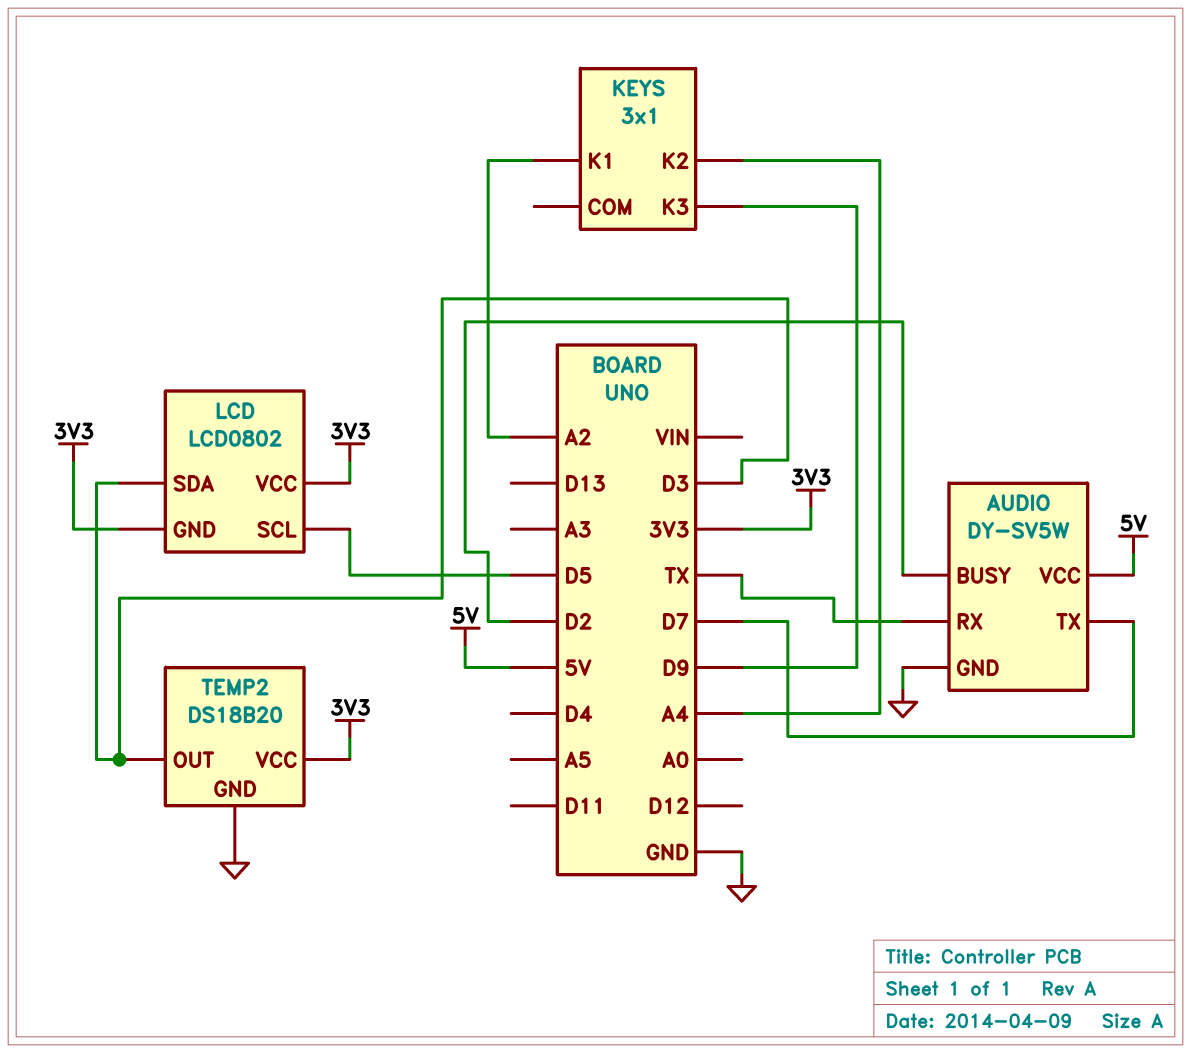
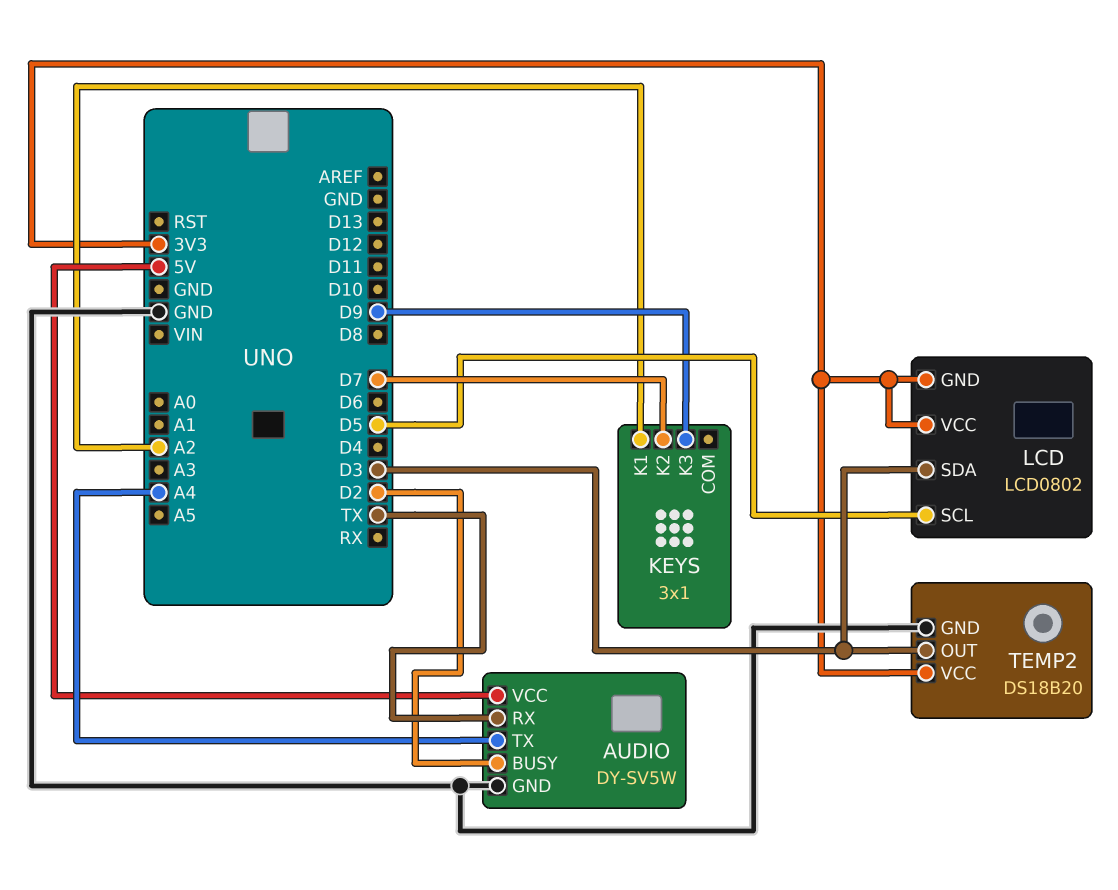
AUDIO pin TX: D7 -> A4
KEYS pin K2: A4 -> D7

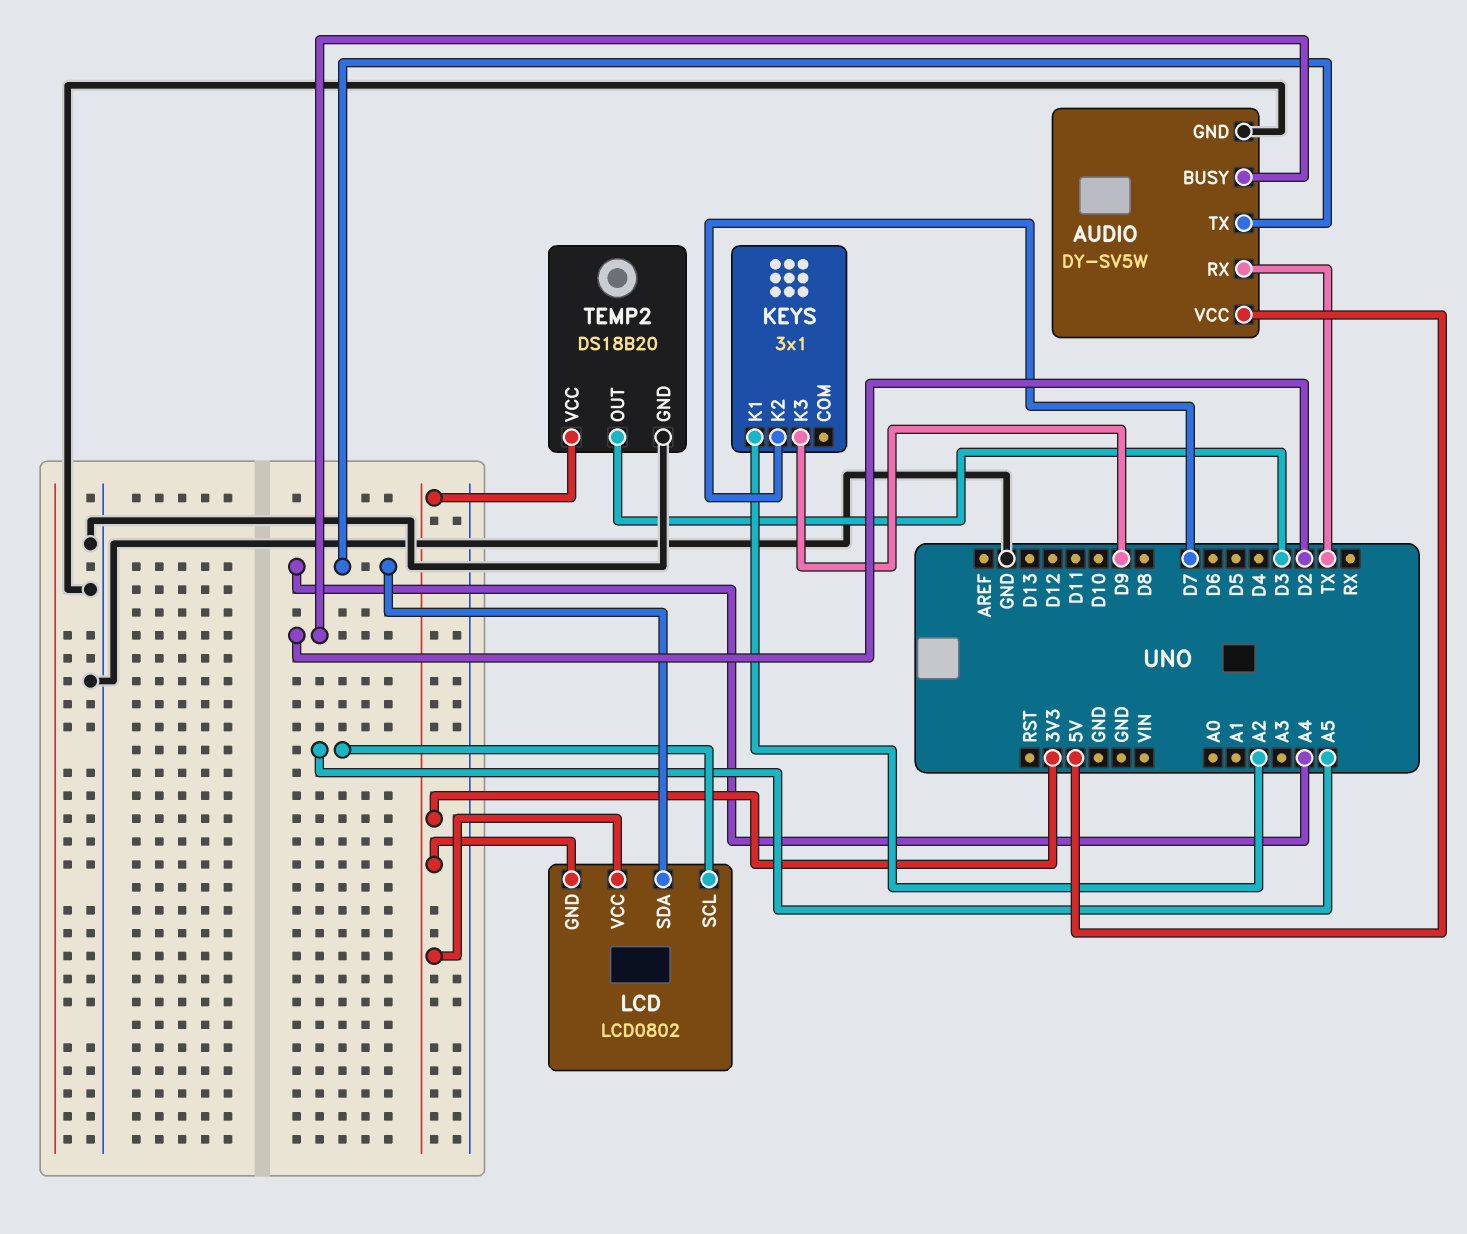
LCD pin SCL: D5 -> A5
LCD pin SDA: D3 -> A4

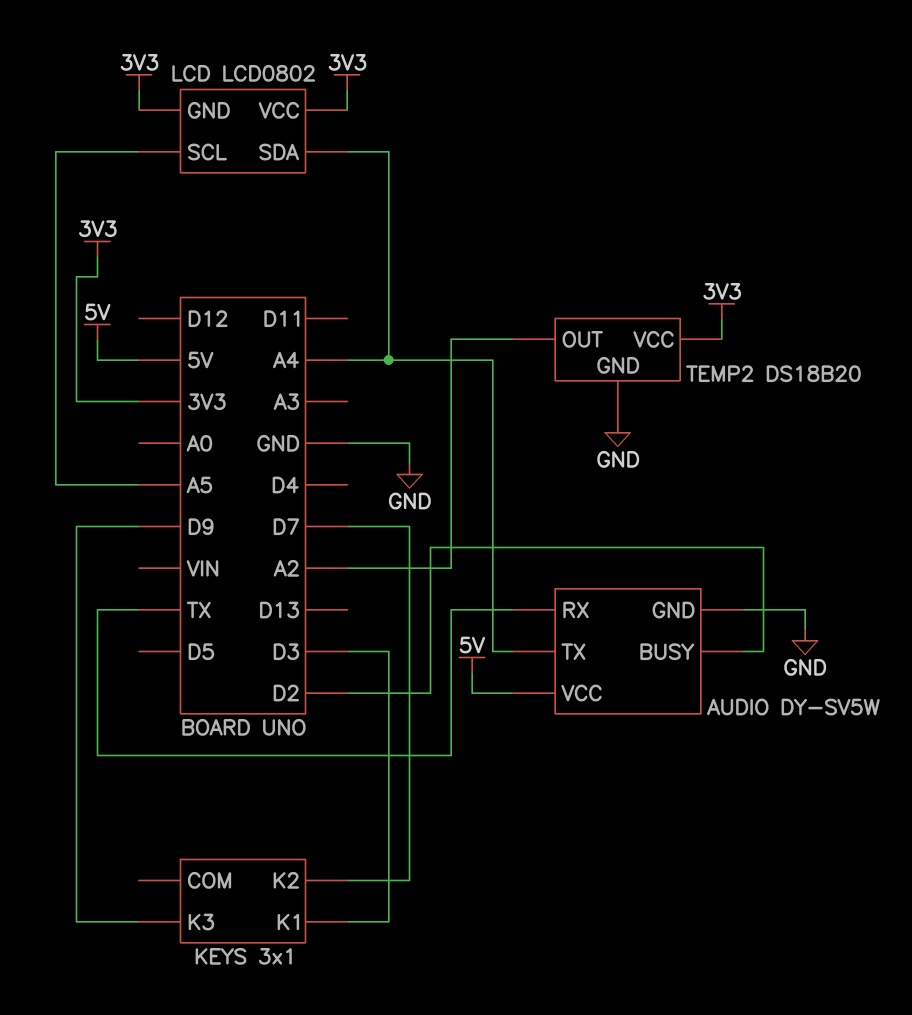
KEYS pin K1: A2 -> D3
TEMP2 pin OUT: D3 -> A2

